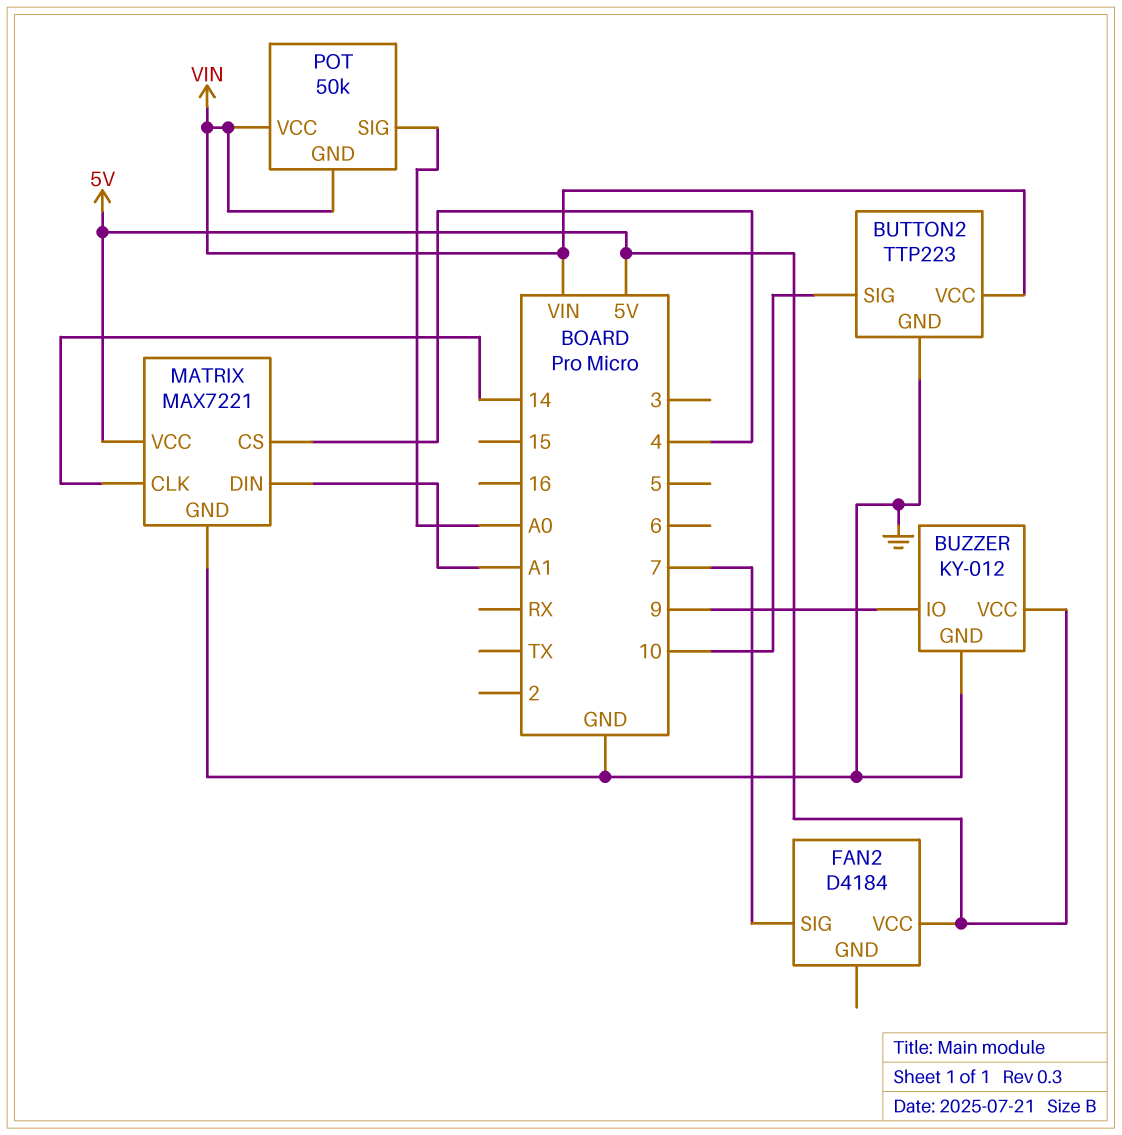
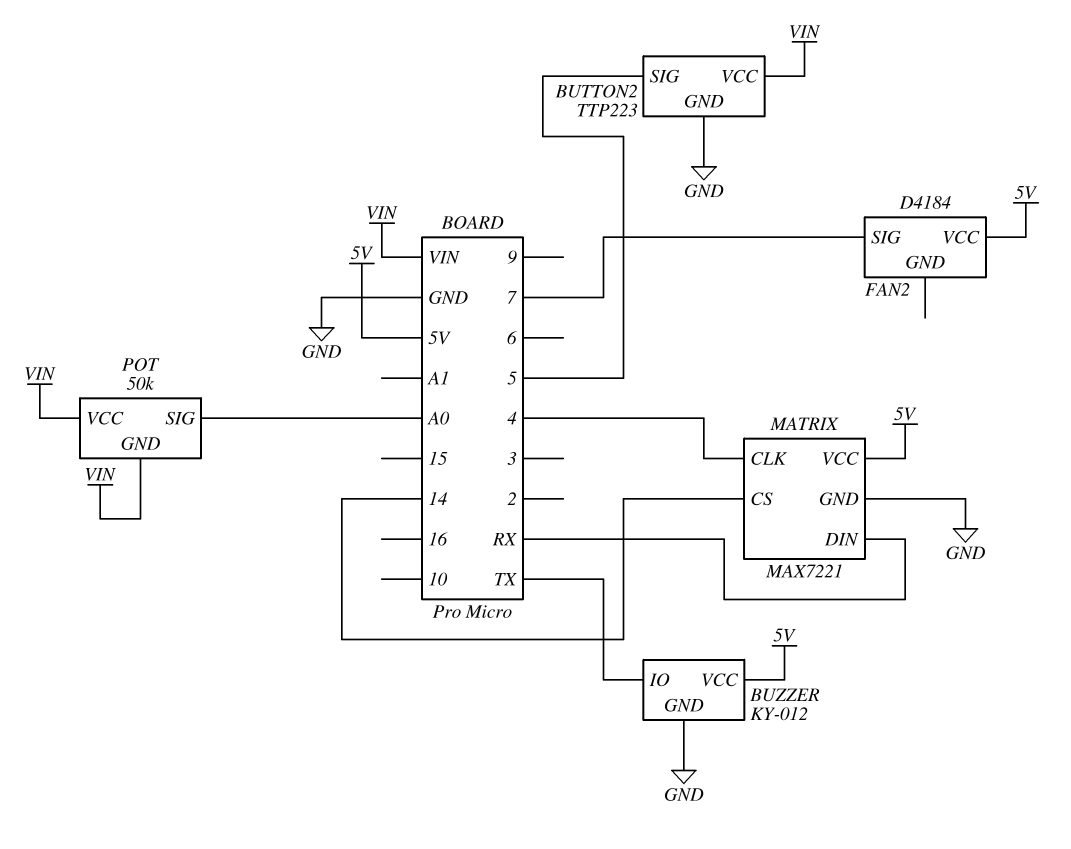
BUTTON2 pin SIG: 10 -> 5
BUZZER pin IO: 9 -> TX
MATRIX pin CLK: 14 -> 4
MATRIX pin CS: 4 -> 14
MATRIX pin DIN: A1 -> RX

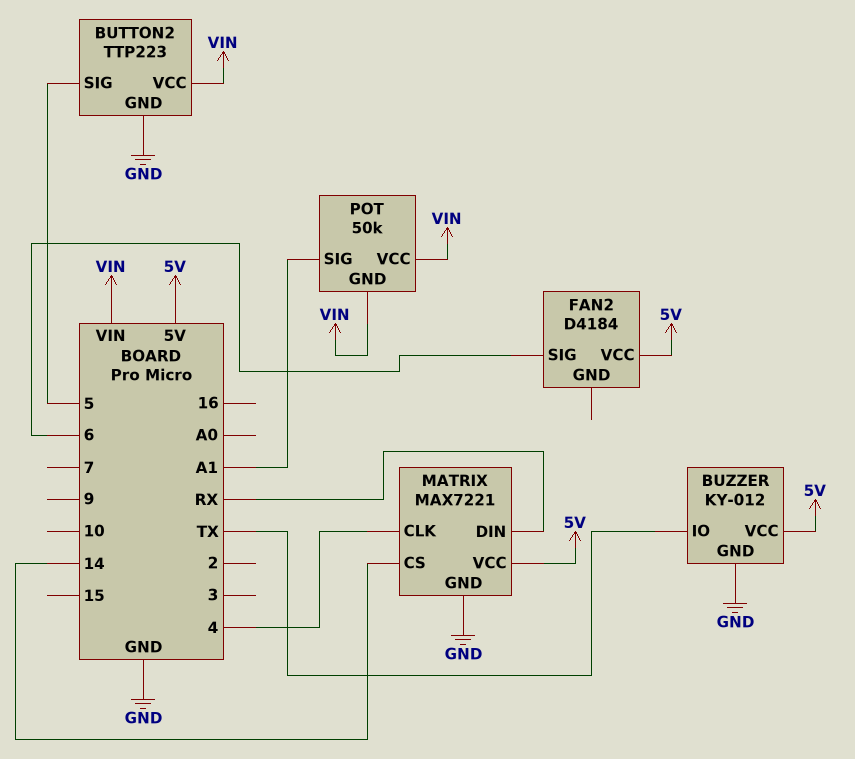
FAN2 pin SIG: 7 -> 6
POT pin SIG: A0 -> A1

